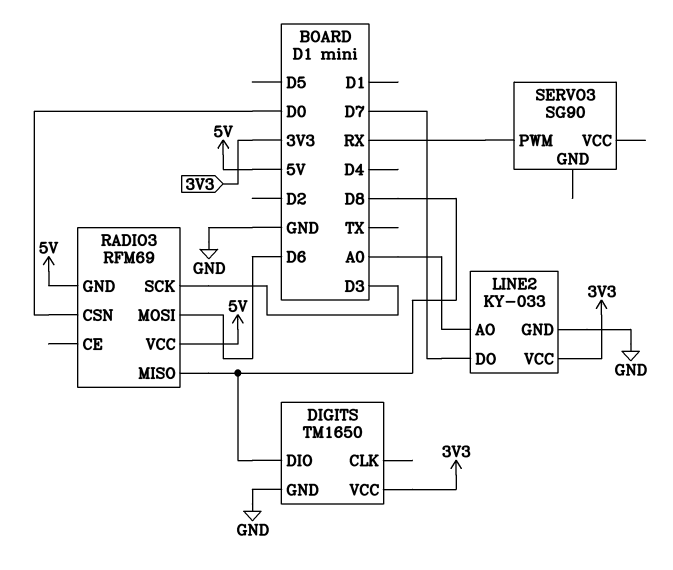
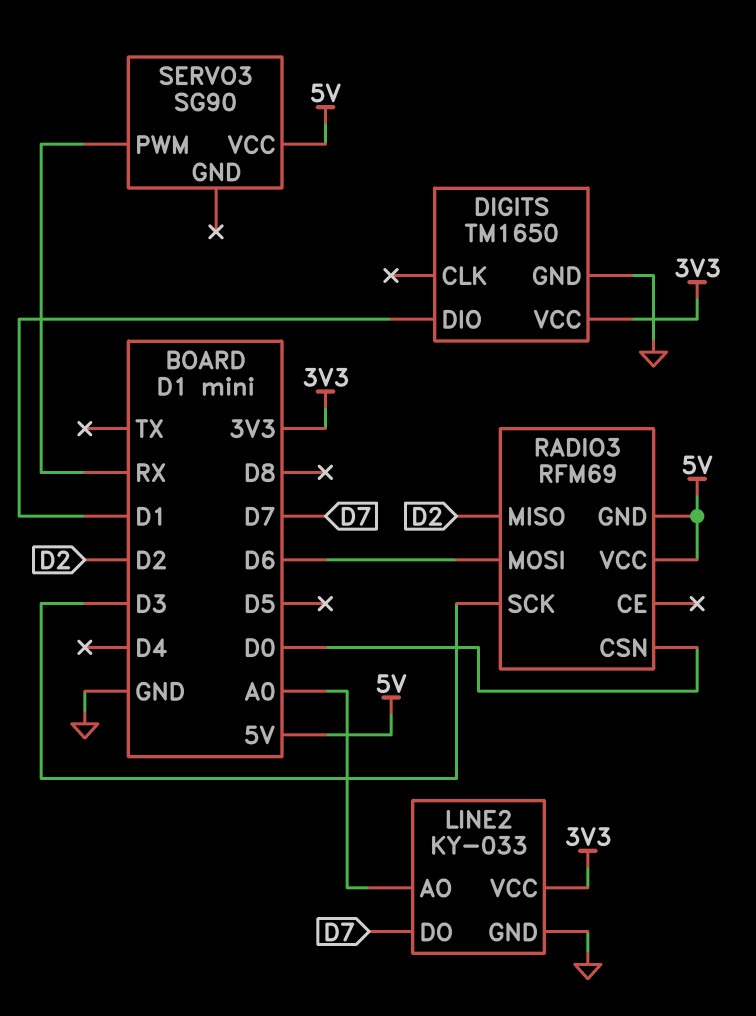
DIGITS pin DIO: D8 -> D1
RADIO3 pin MISO: D8 -> D2
SERVO3 pin VCC: none -> 5V

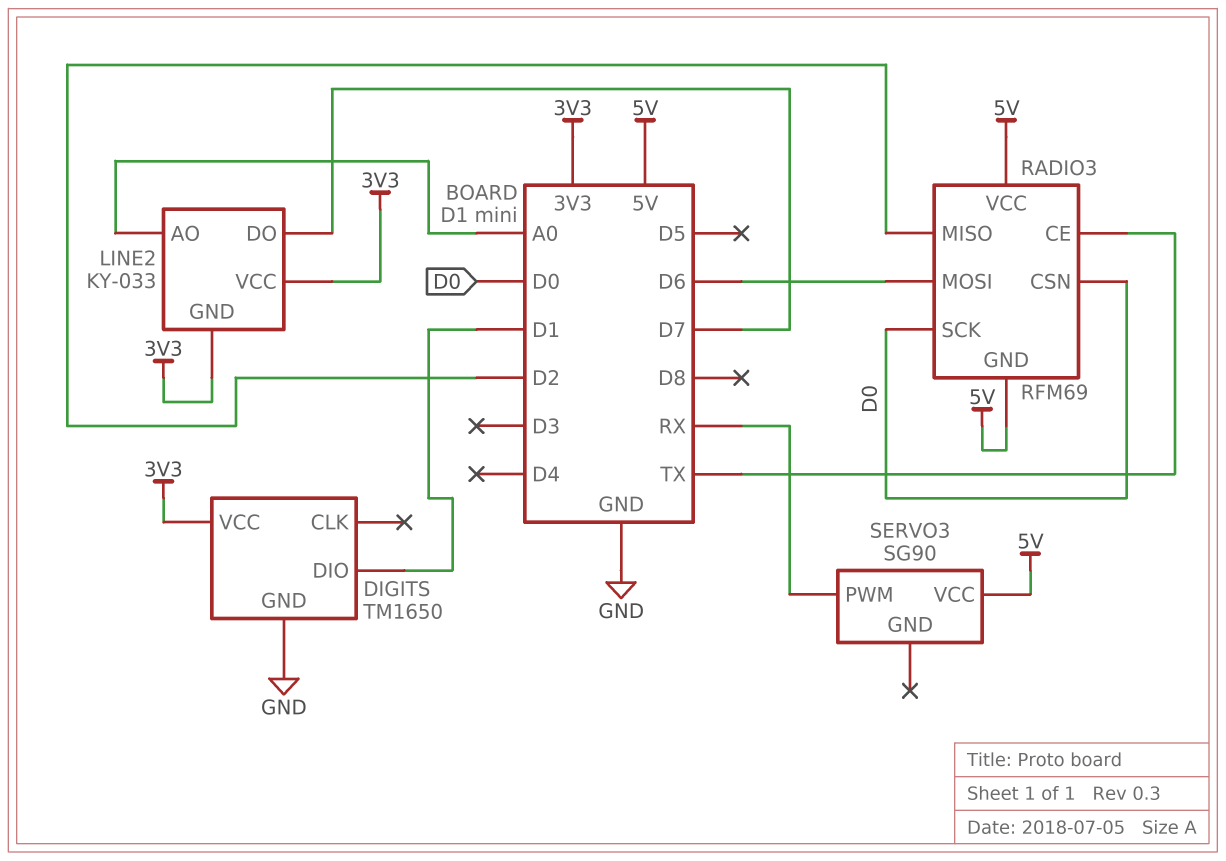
LINE2 pin GND: GND -> 3V3
RADIO3 pin CE: none -> TX
RADIO3 pin SCK: D3 -> D0

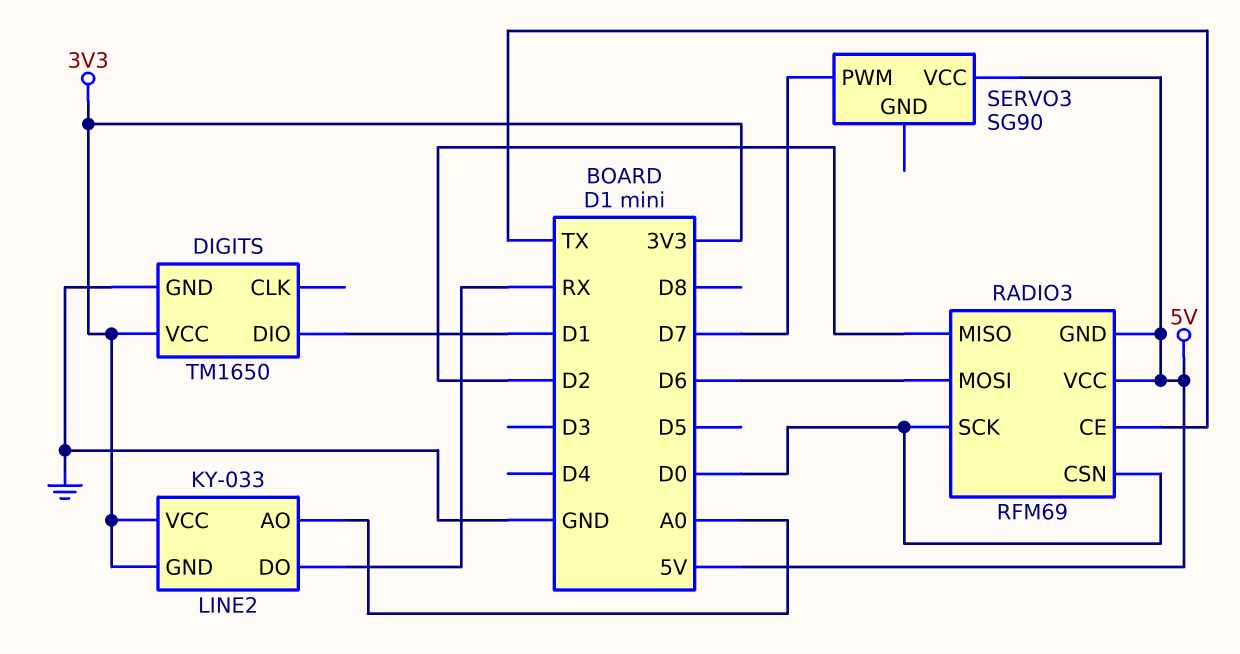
LINE2 pin DO: D7 -> RX
SERVO3 pin PWM: RX -> D7

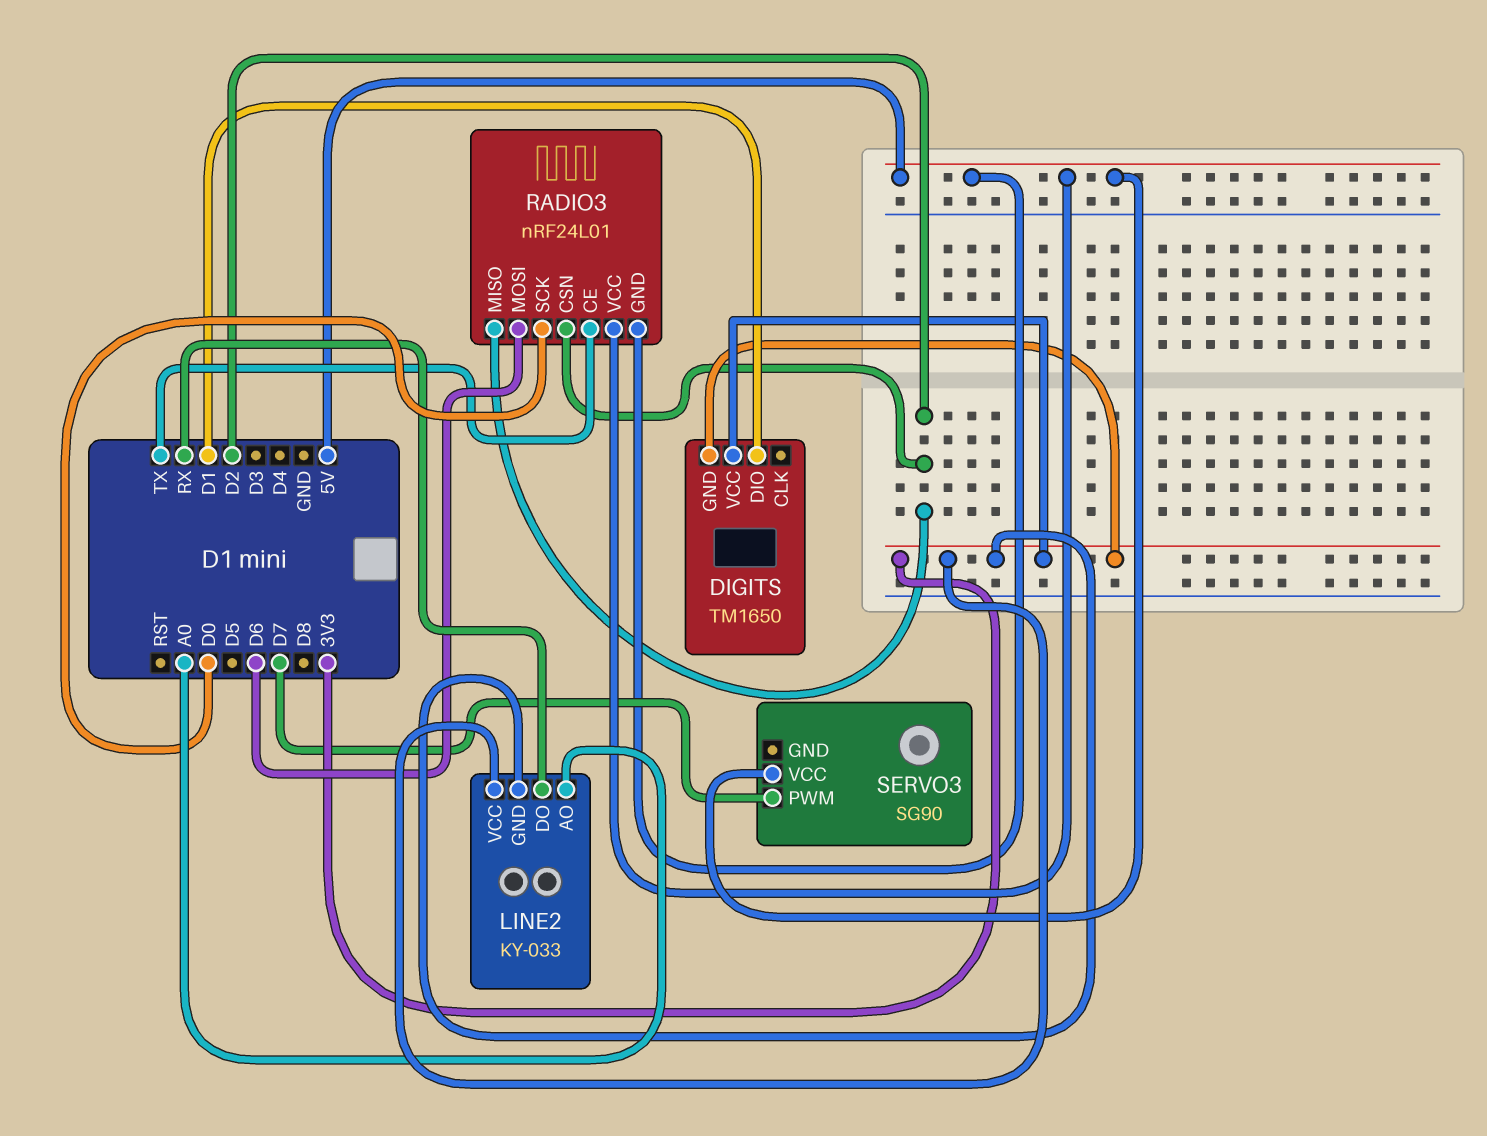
DIGITS pin GND: GND -> 3V3
RADIO3: RFM69 -> nRF24L01
RADIO3 pin CSN: D0 -> D2

